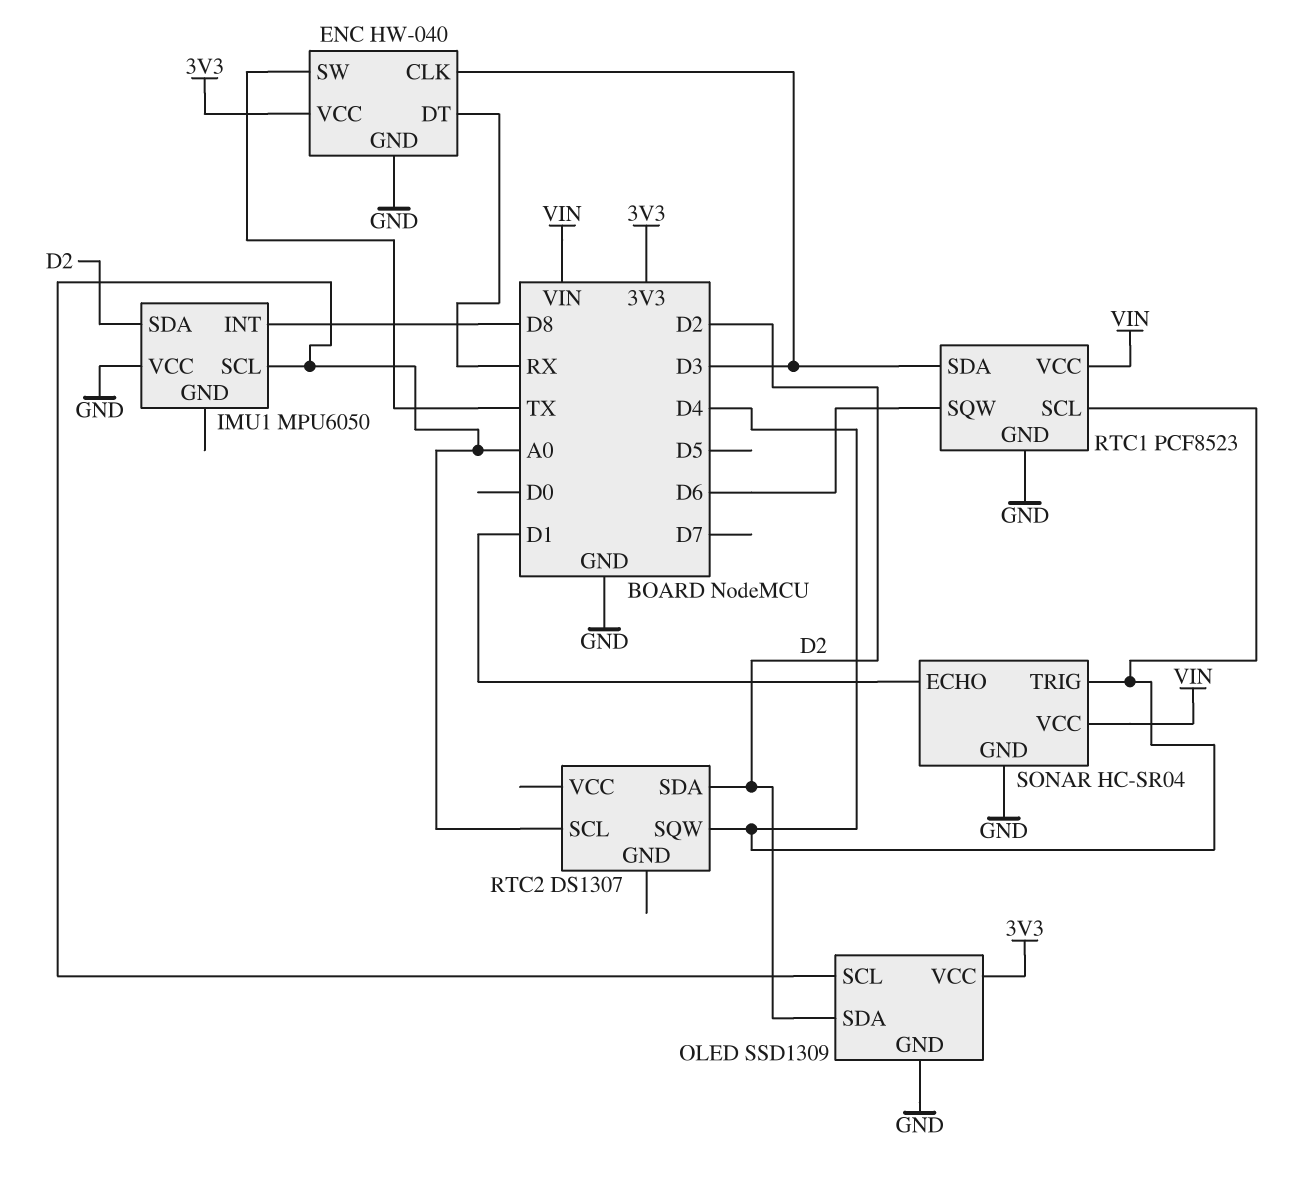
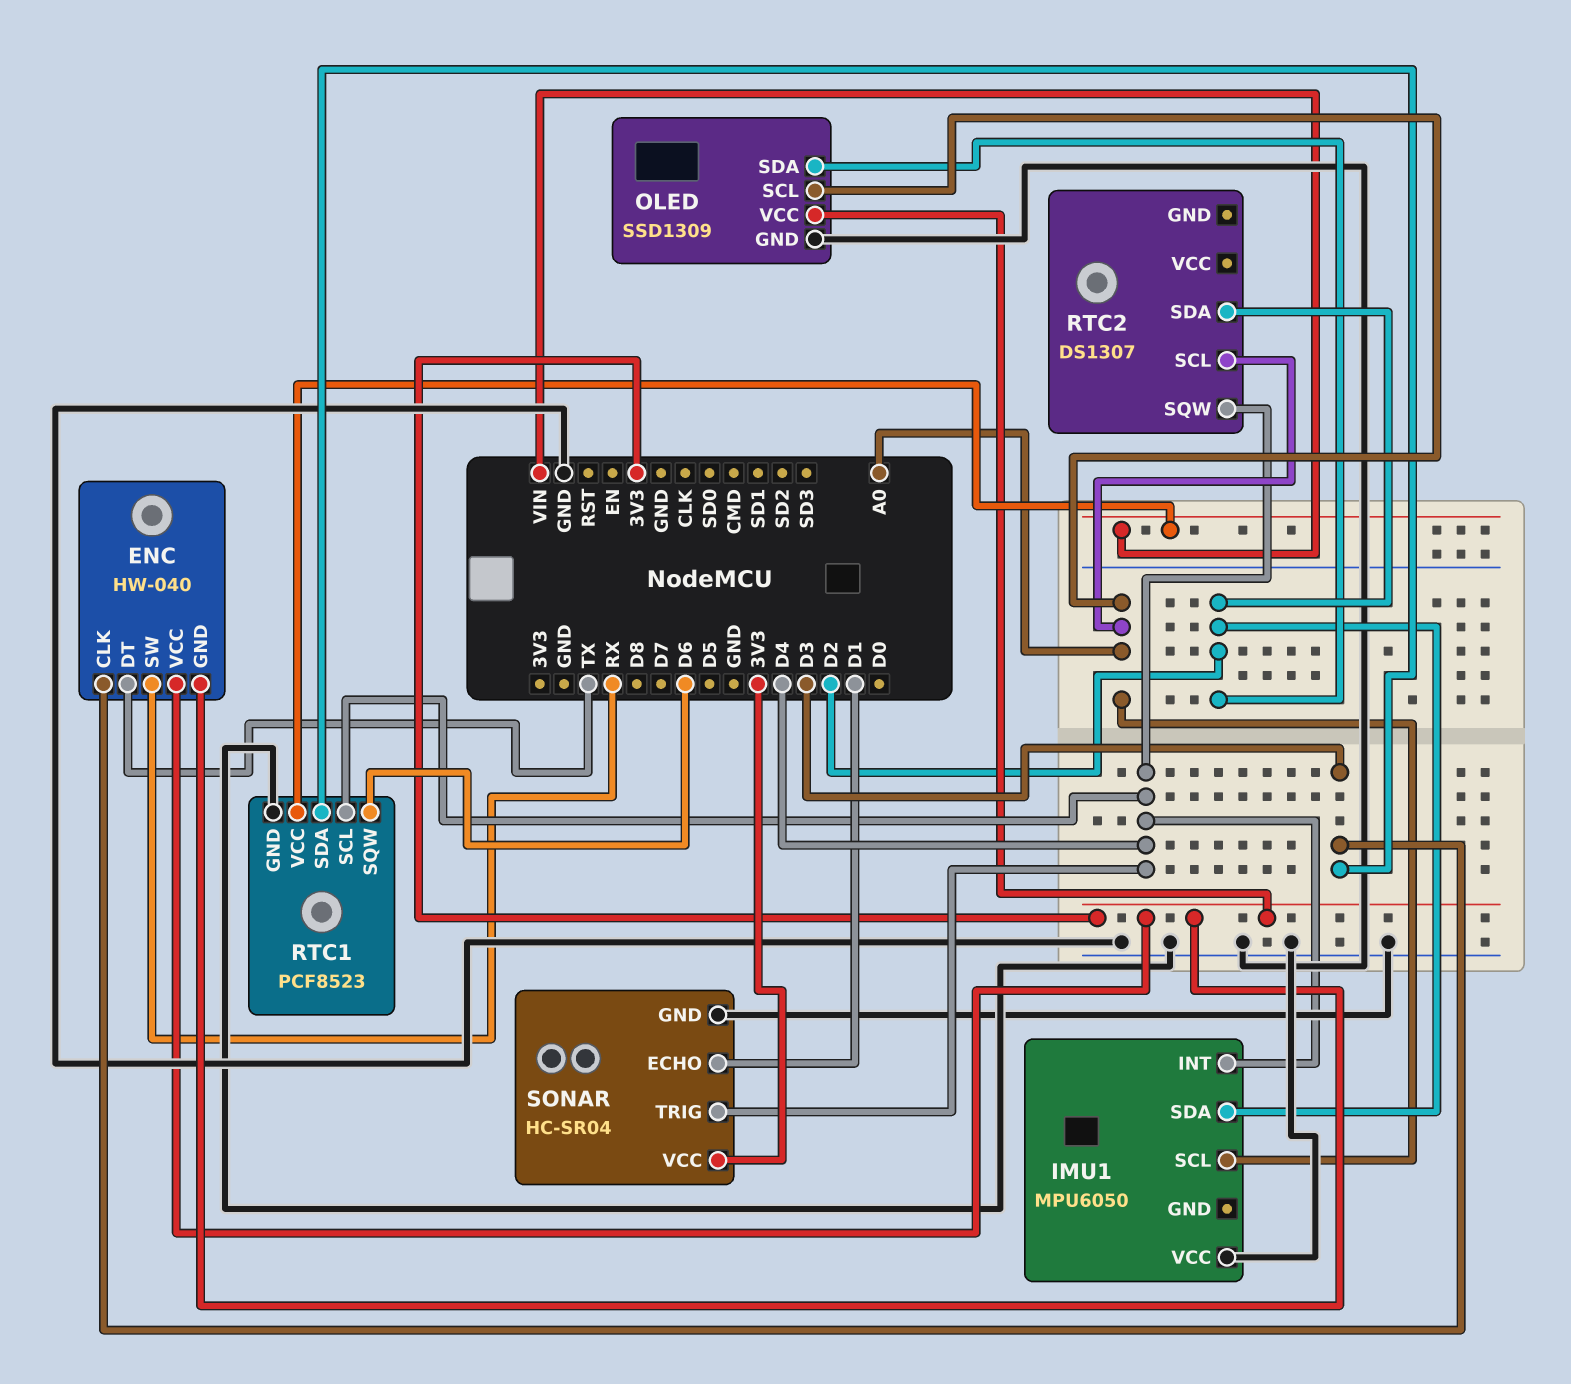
ENC pin DT: RX -> TX
ENC pin GND: GND -> 3V3
ENC pin SW: TX -> RX
IMU1 pin INT: D8 -> D4
SONAR pin VCC: VIN -> 3V3

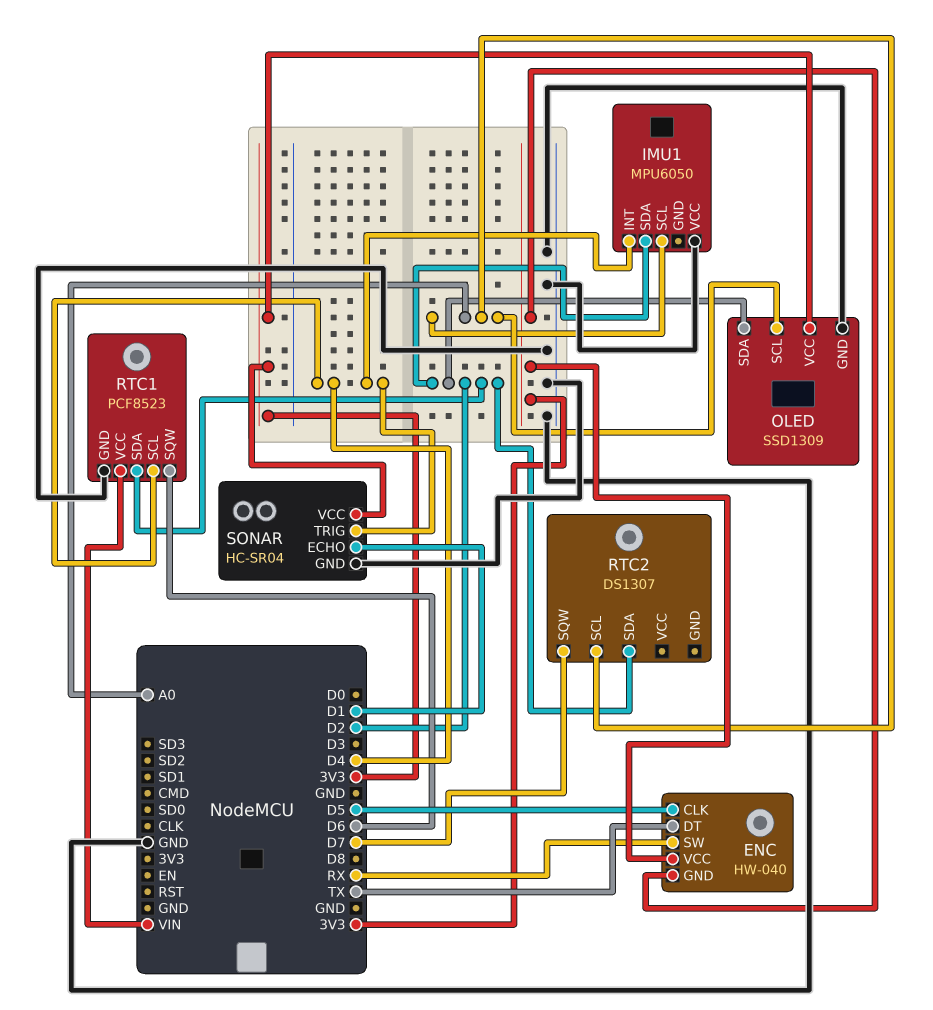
ENC pin CLK: D3 -> D5
RTC1 pin SDA: D3 -> D2
RTC2 pin SQW: D4 -> D7

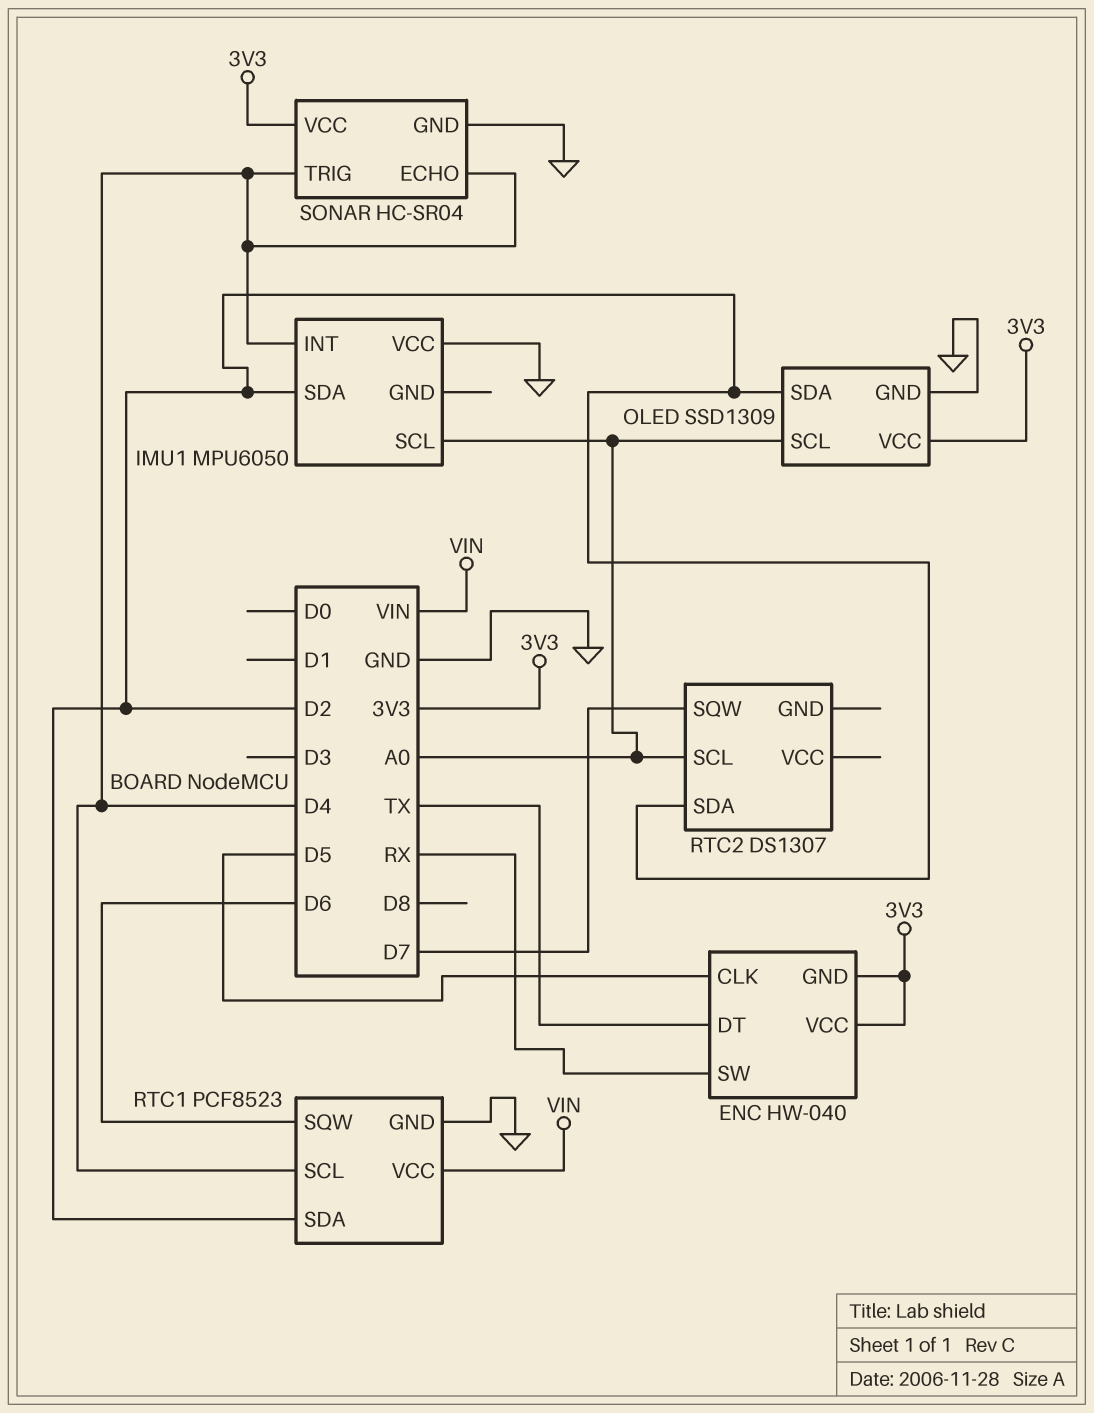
SONAR pin ECHO: D1 -> D4

